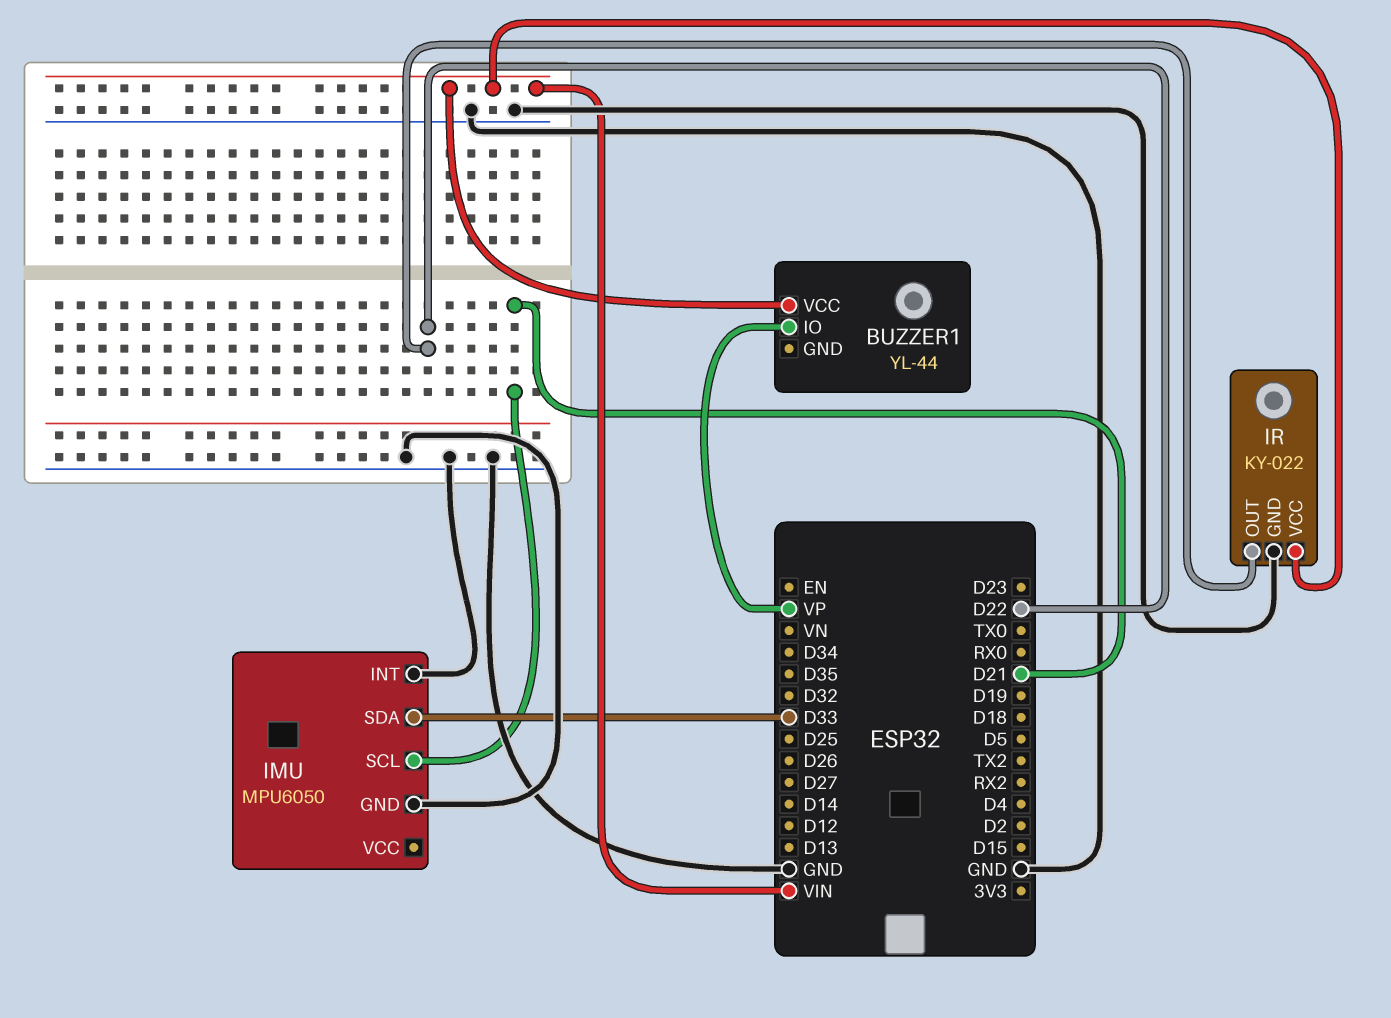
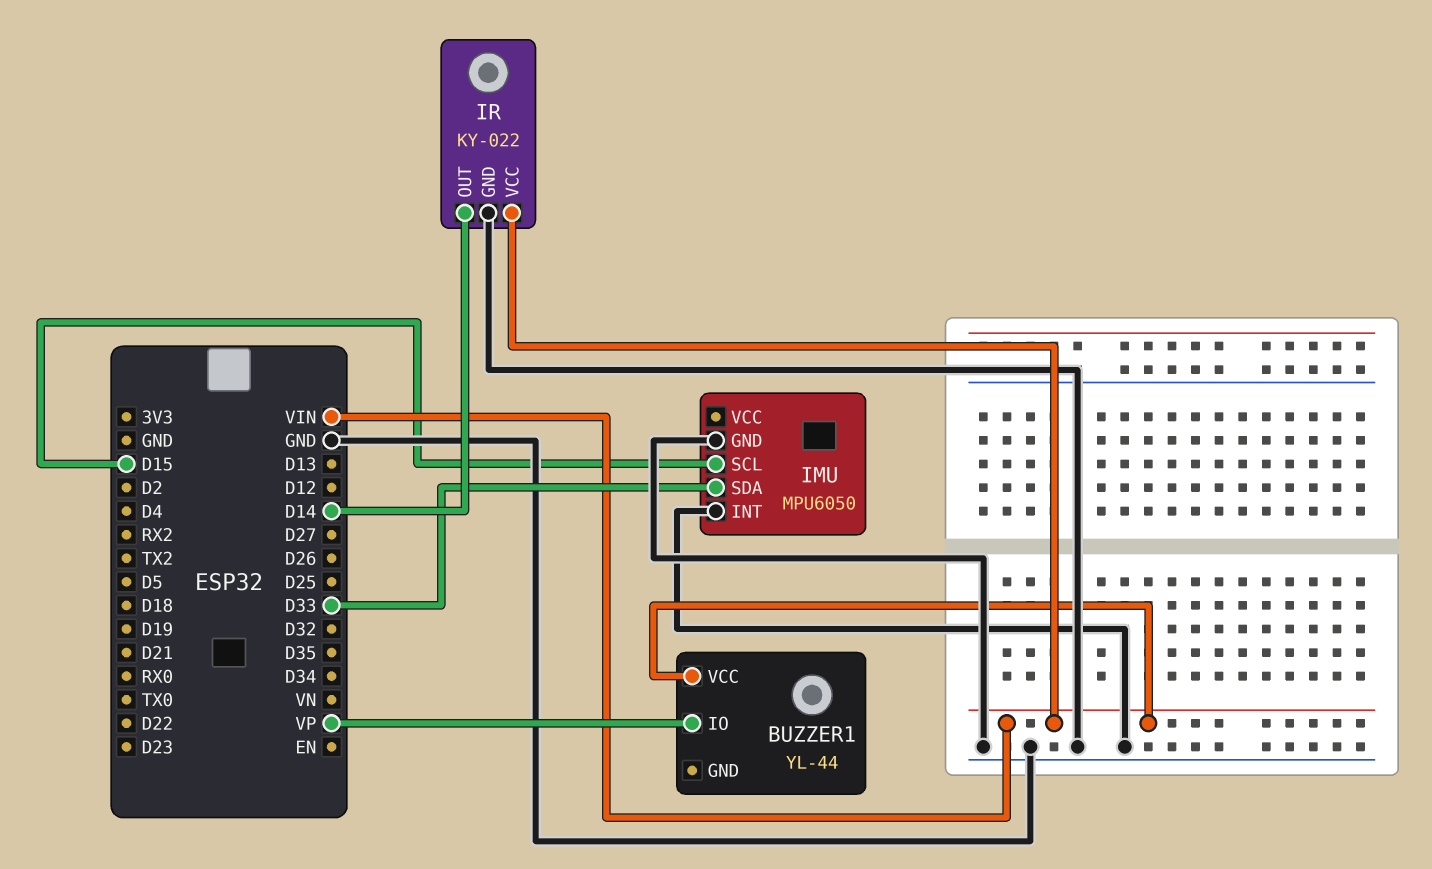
IMU pin SCL: D21 -> D15
IR pin OUT: D22 -> D14

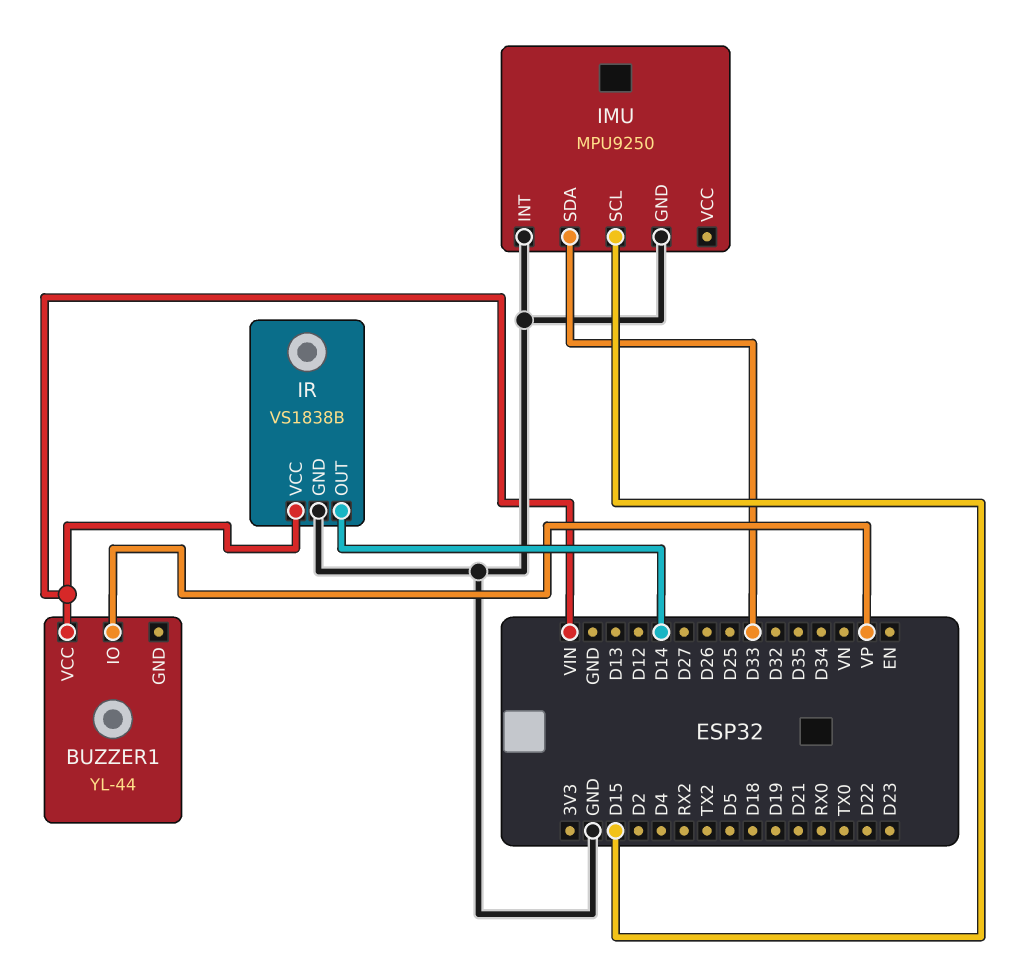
IMU: MPU6050 -> MPU9250
IR: KY-022 -> VS1838B

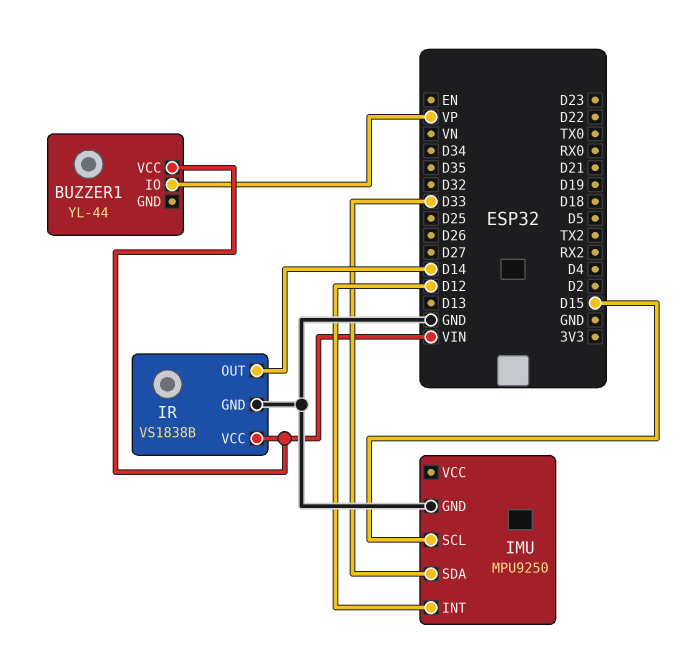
IMU pin INT: GND -> D12

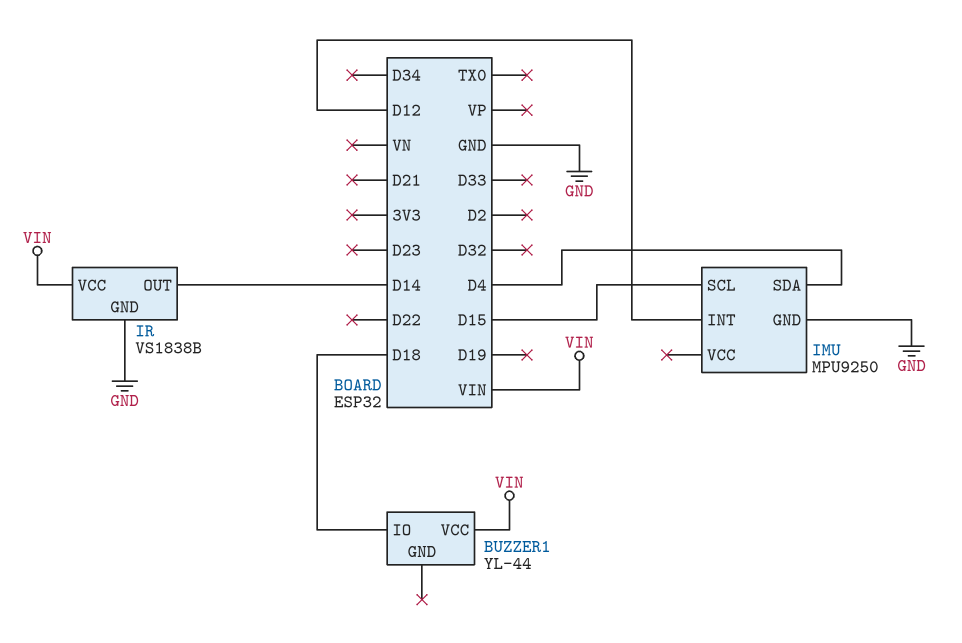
BUZZER1 pin IO: VP -> D18
IMU pin SDA: D33 -> D4

